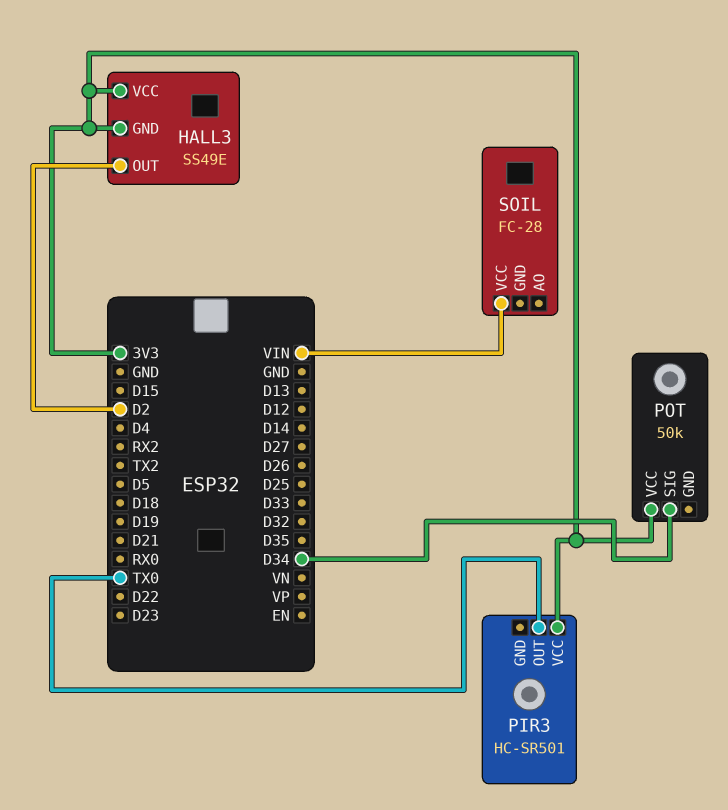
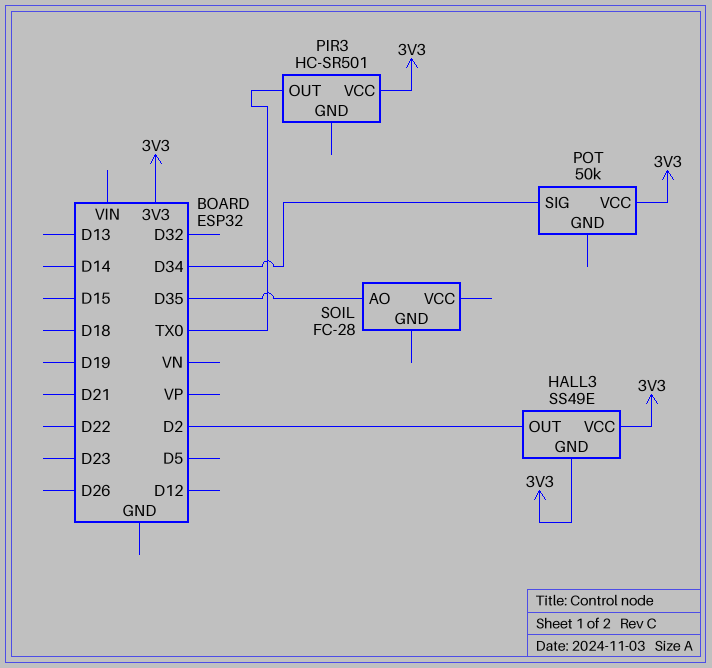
SOIL pin AO: none -> D35
SOIL pin VCC: VIN -> none

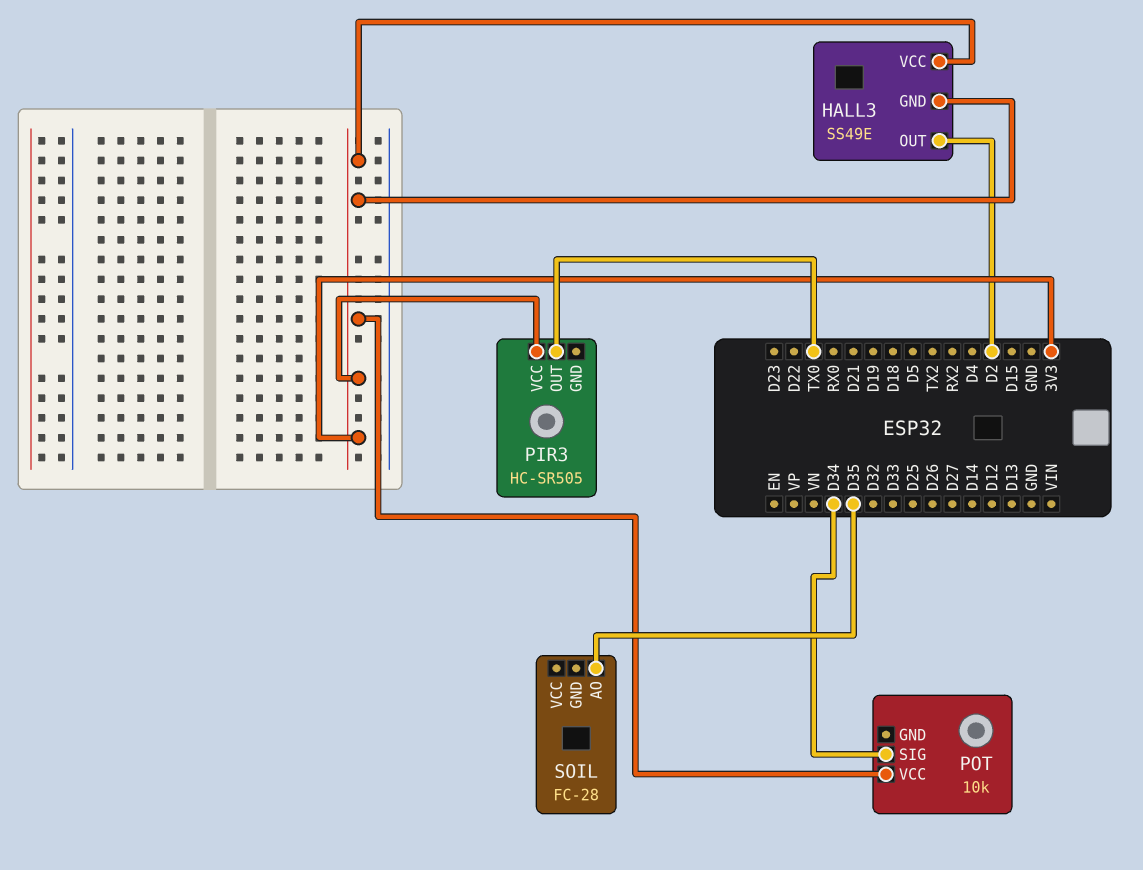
PIR3: HC-SR501 -> HC-SR505
POT: 50k -> 10k

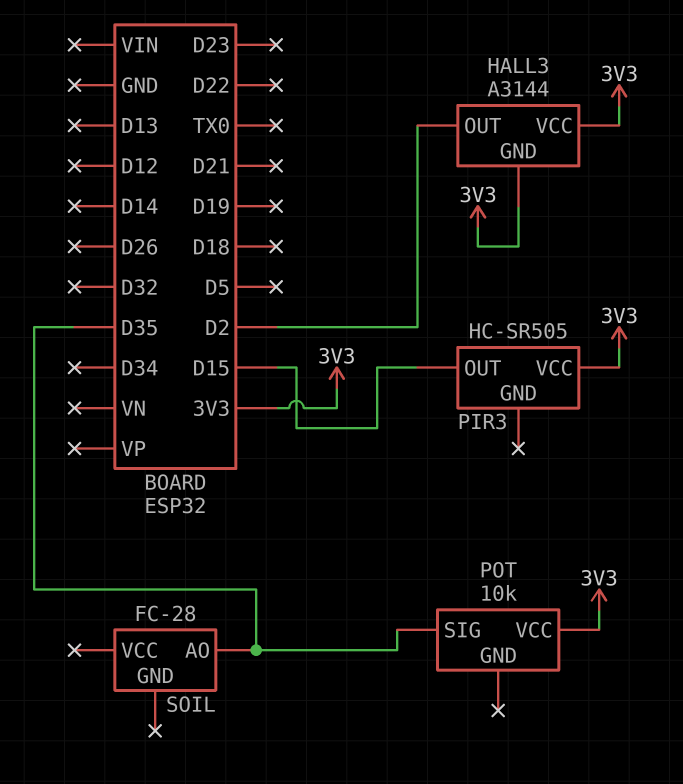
HALL3: SS49E -> A3144
PIR3 pin OUT: TX0 -> D15
POT pin SIG: D34 -> D35

